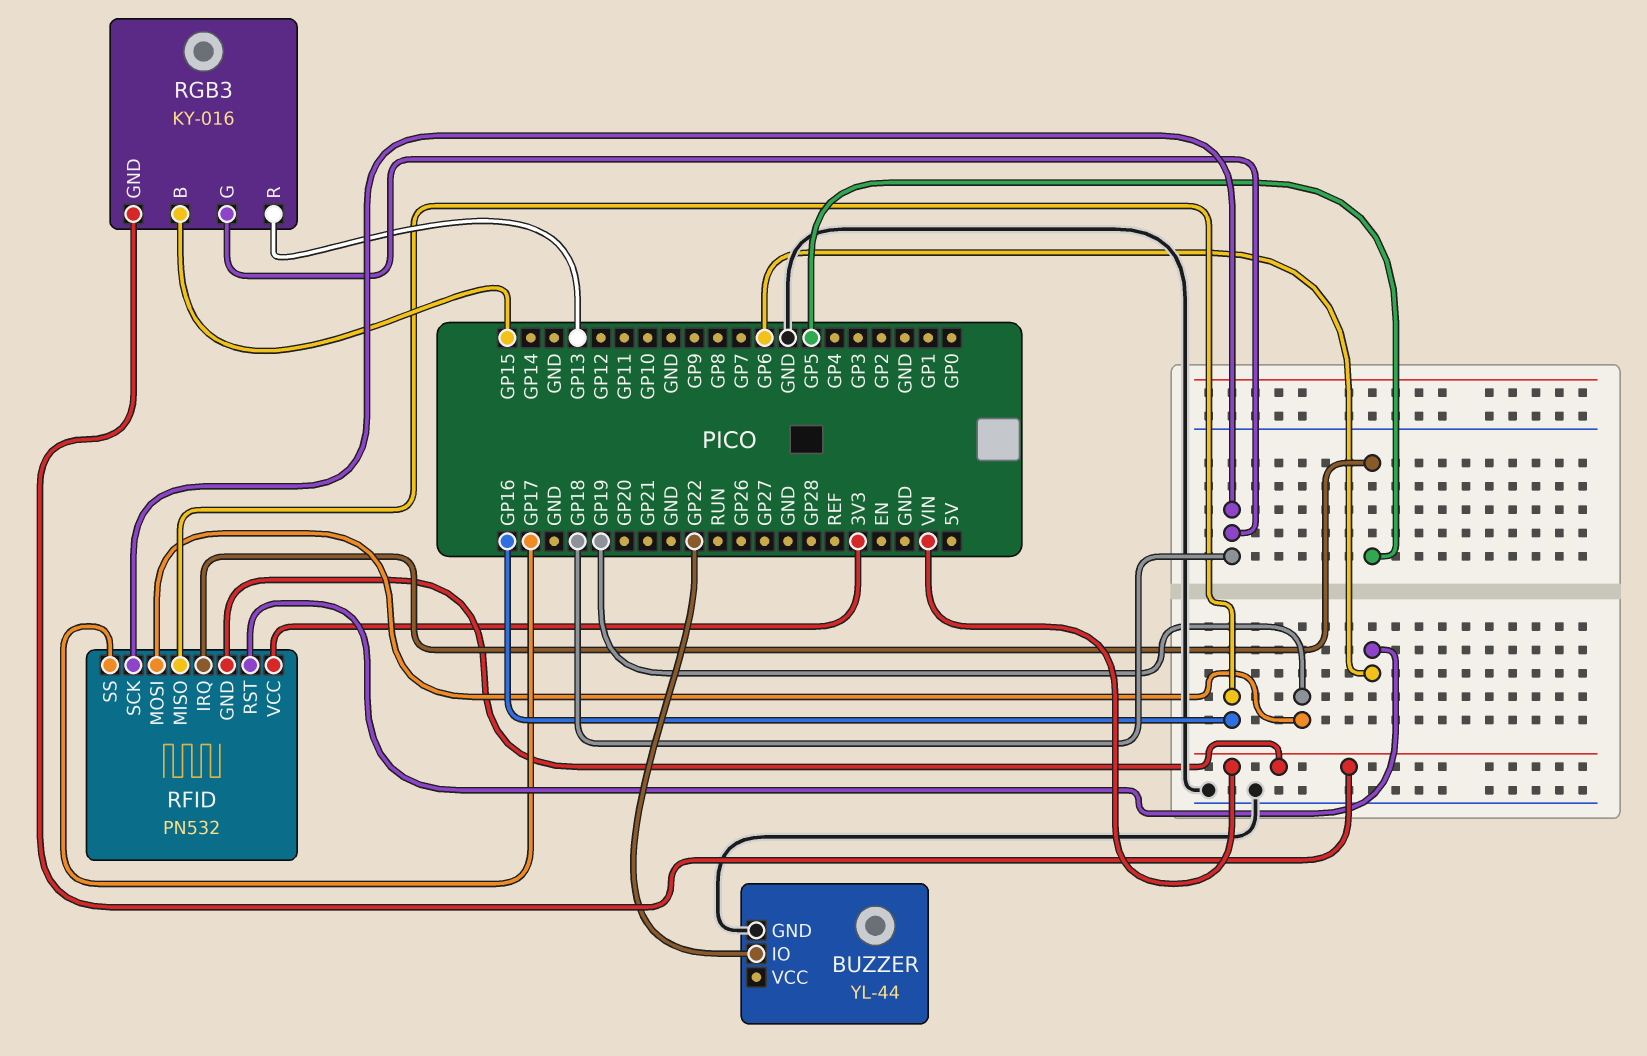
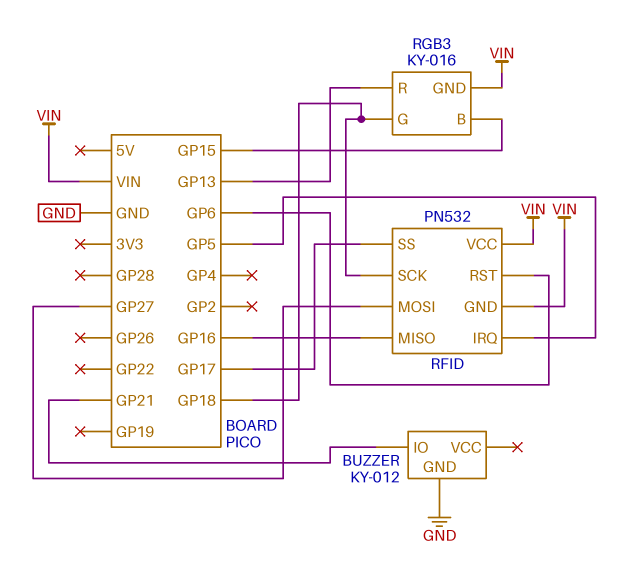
BUZZER: YL-44 -> KY-012
BUZZER pin IO: GP22 -> GP21
RFID pin MOSI: GP19 -> GP27
RFID pin VCC: 3V3 -> VIN

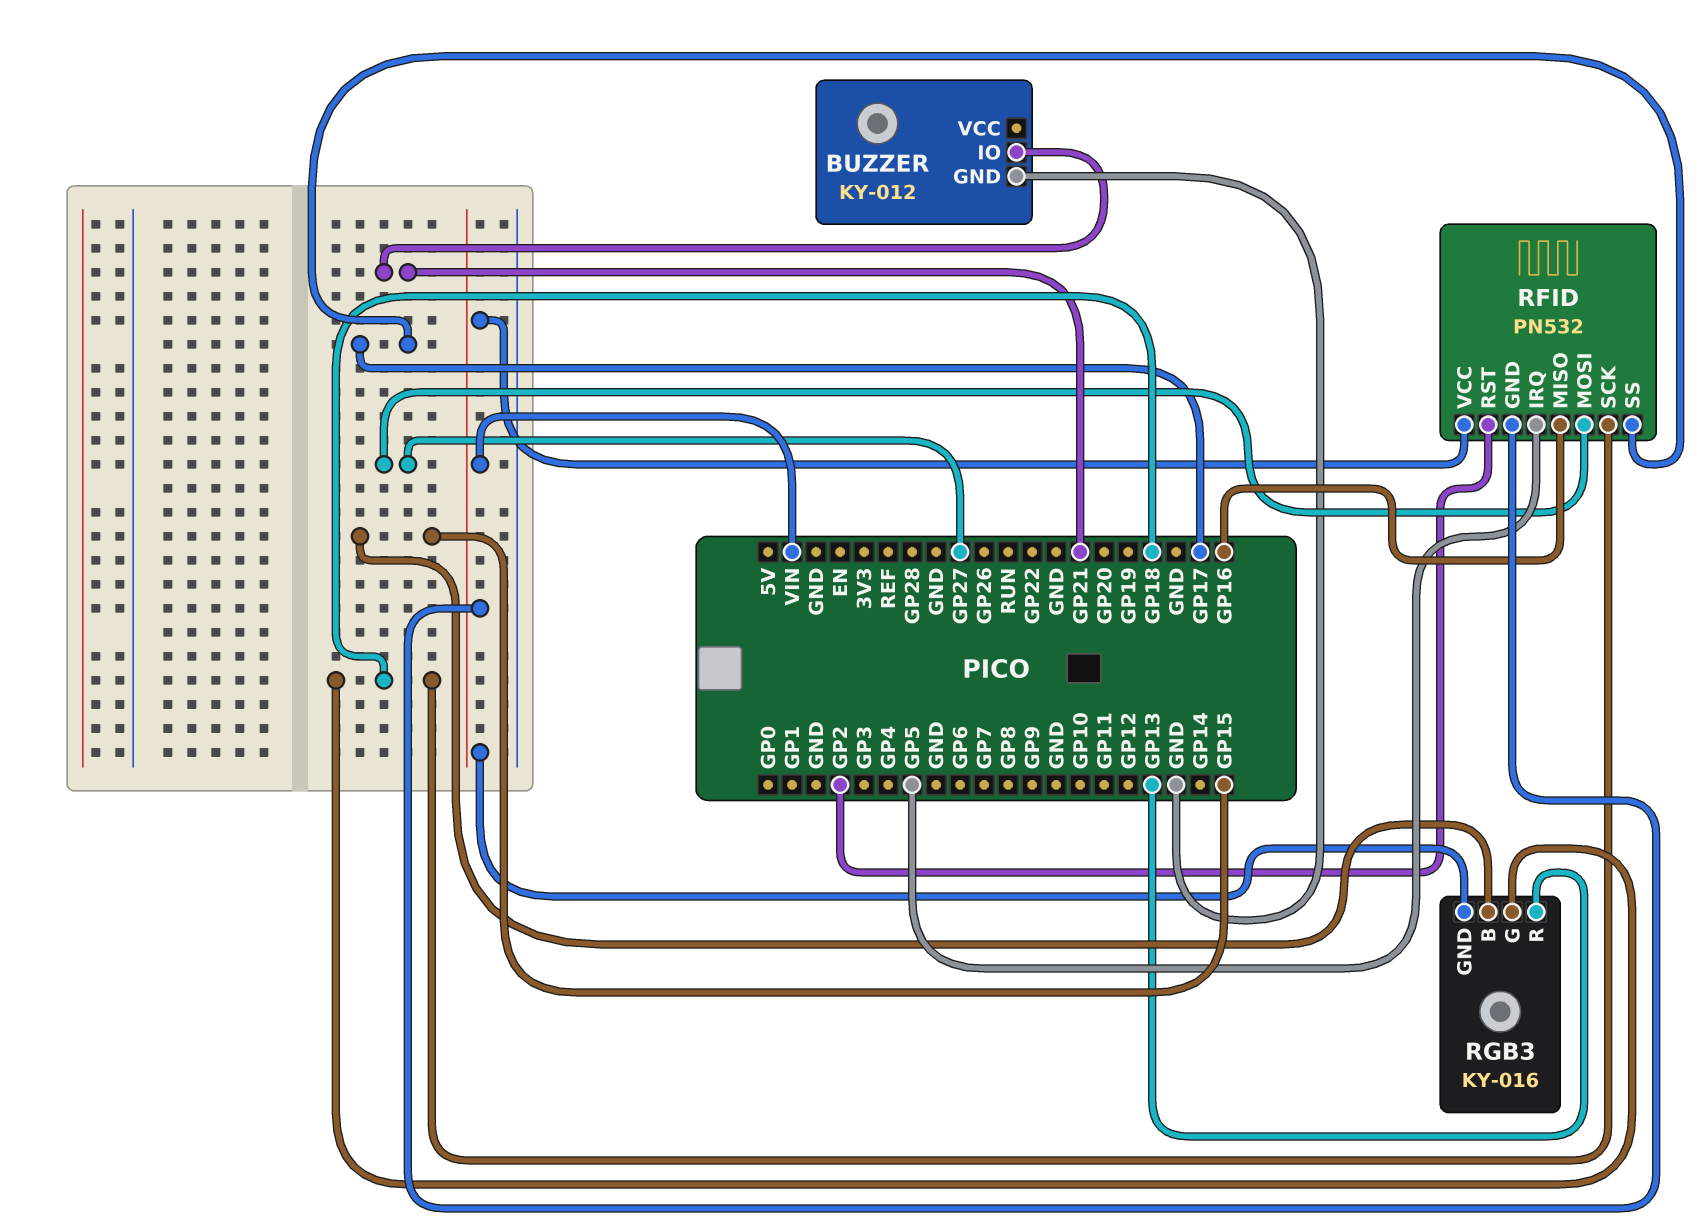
RFID pin RST: GP6 -> GP2

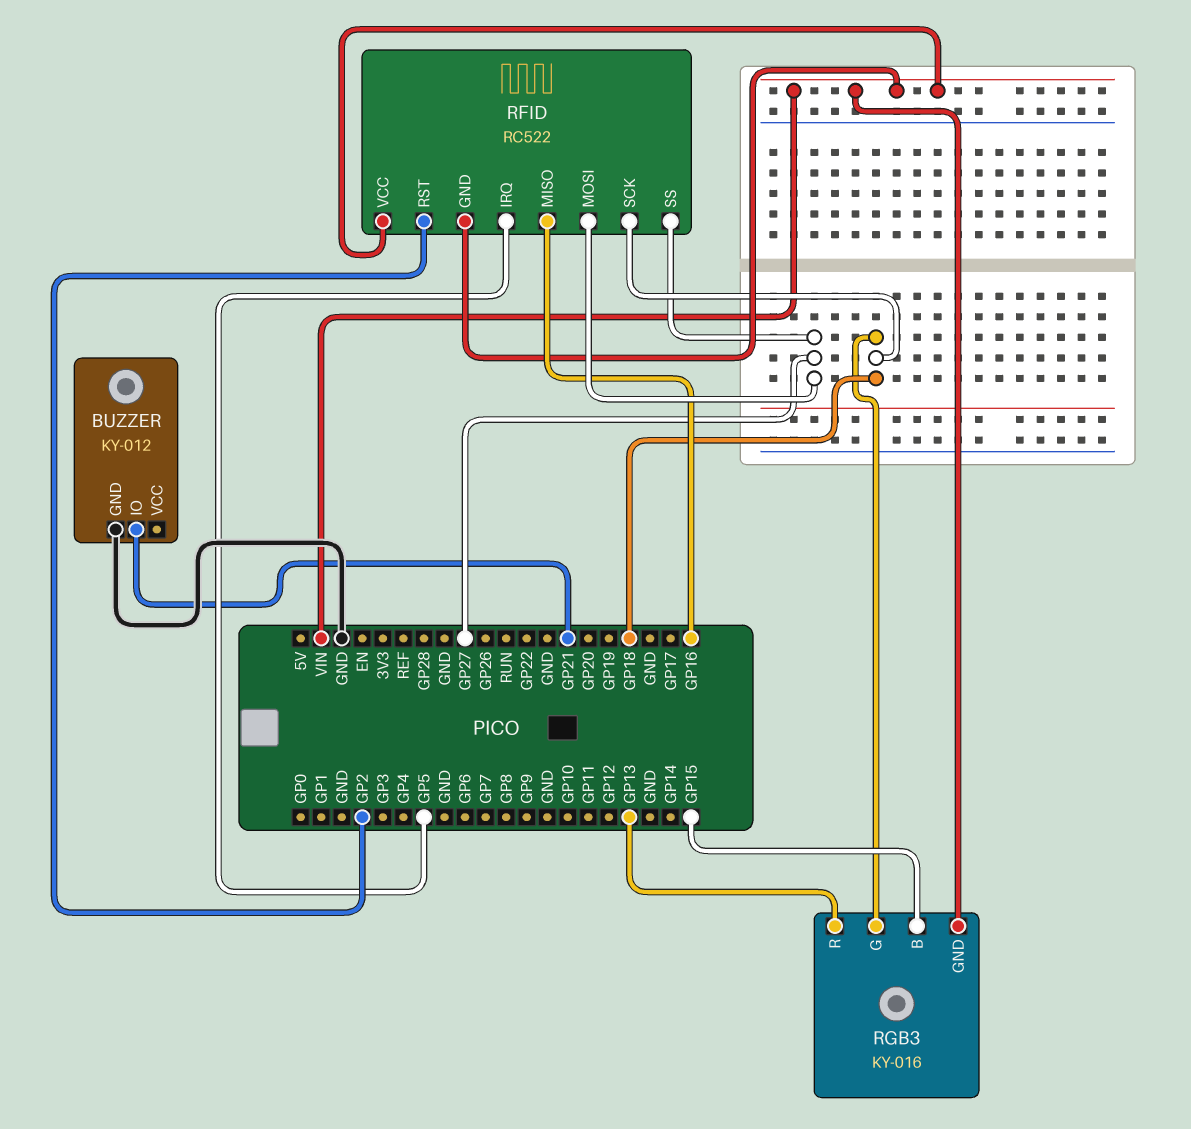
RFID: PN532 -> RC522
RFID pin SS: GP17 -> GP27

